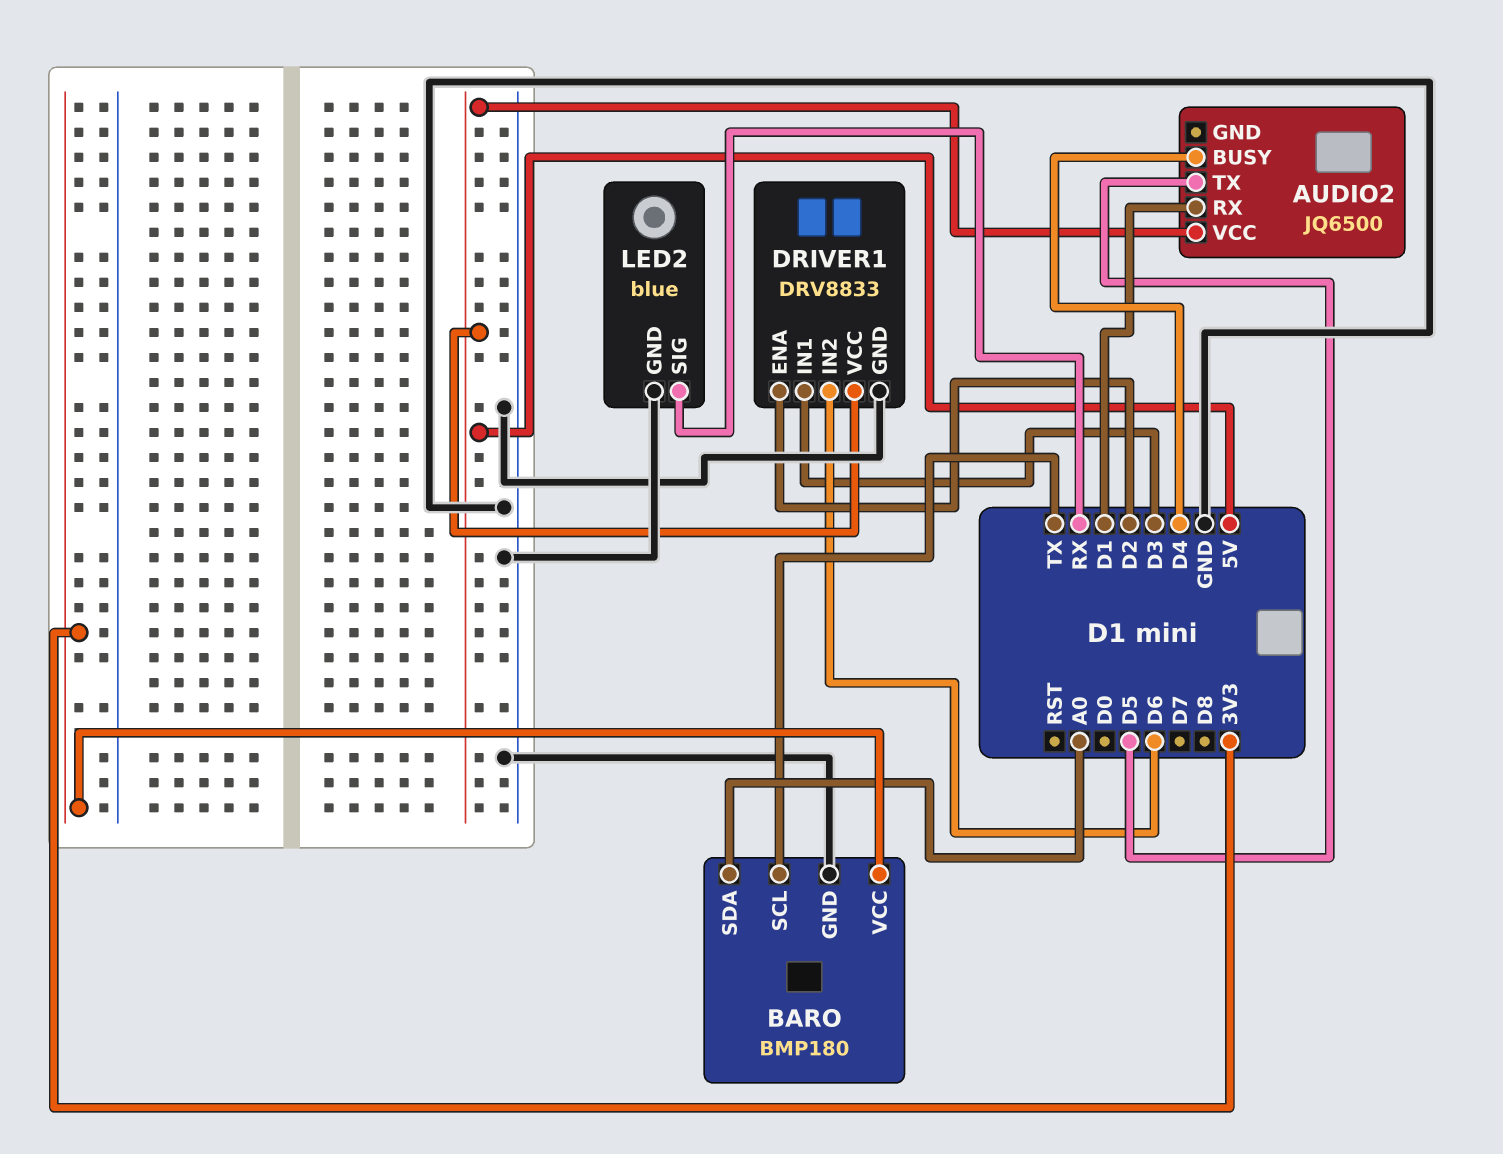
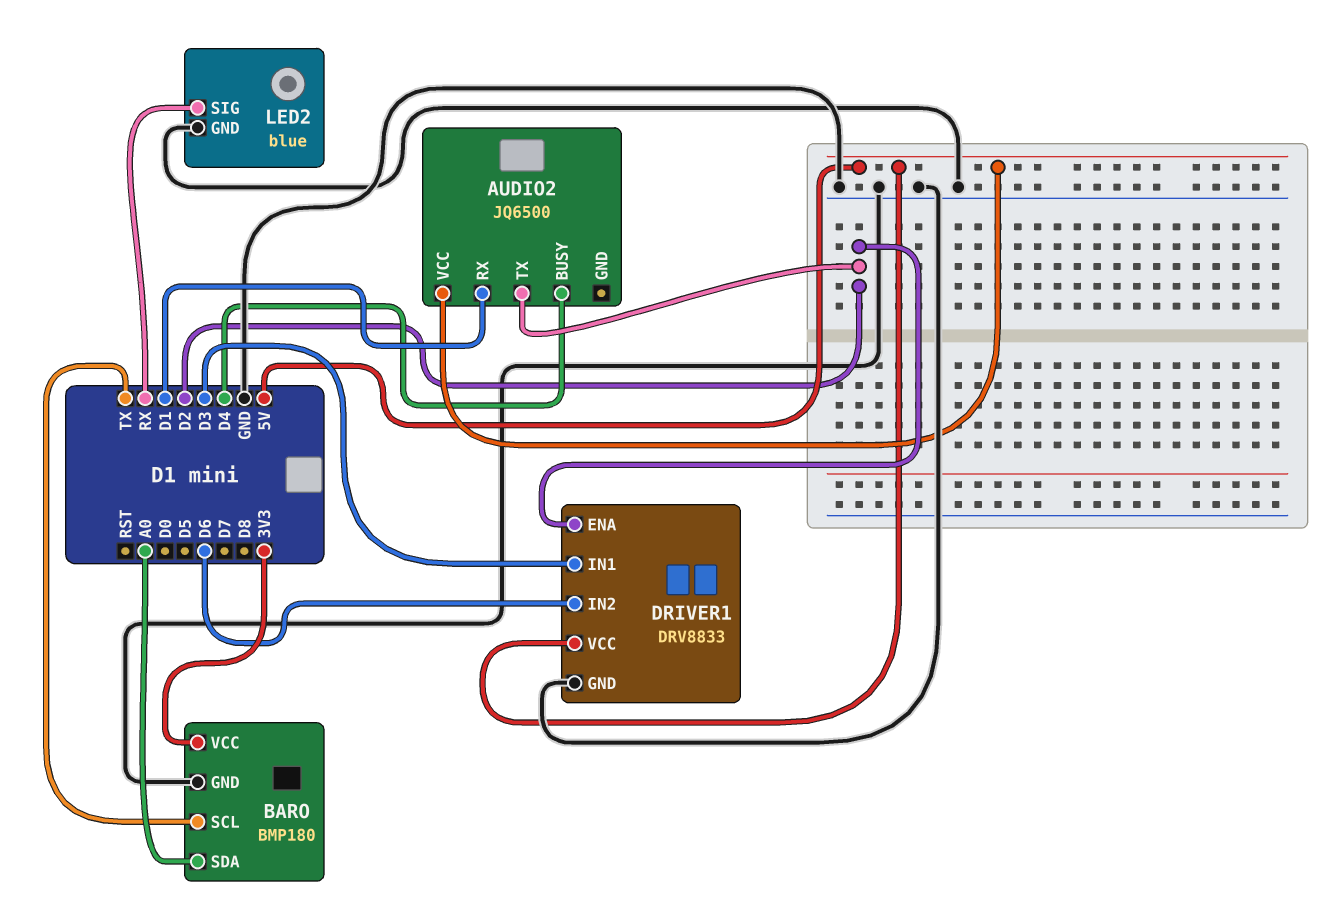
AUDIO2 pin TX: D5 -> D2

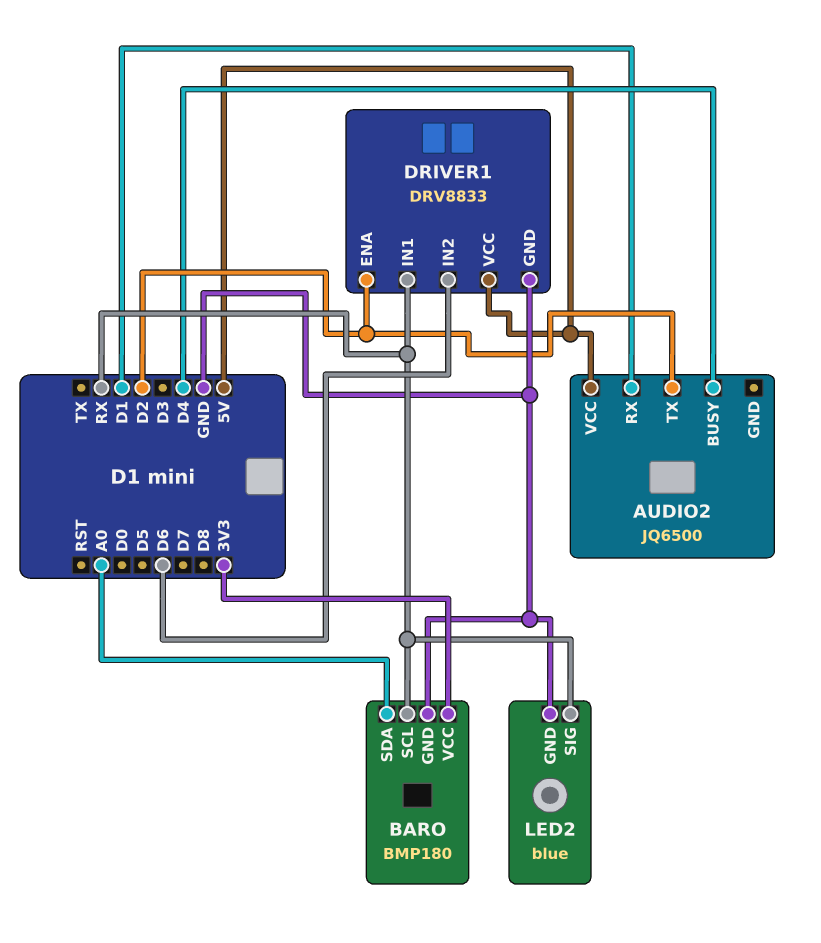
BARO pin SCL: TX -> RX
DRIVER1 pin IN1: D3 -> RX

